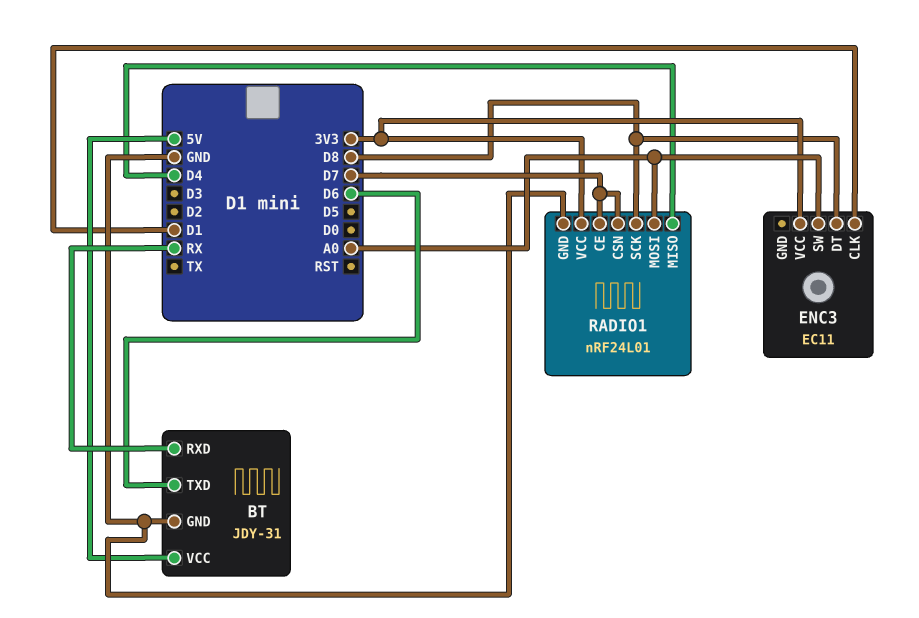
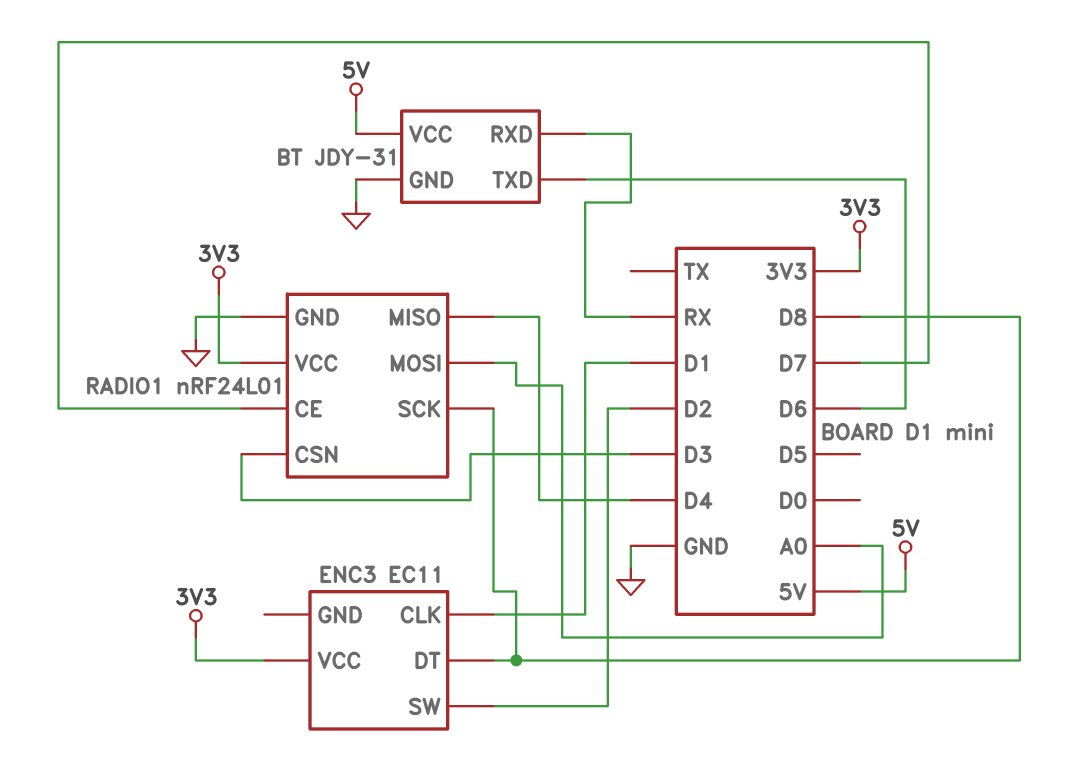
ENC3 pin SW: A0 -> D2
RADIO1 pin CSN: D7 -> D3

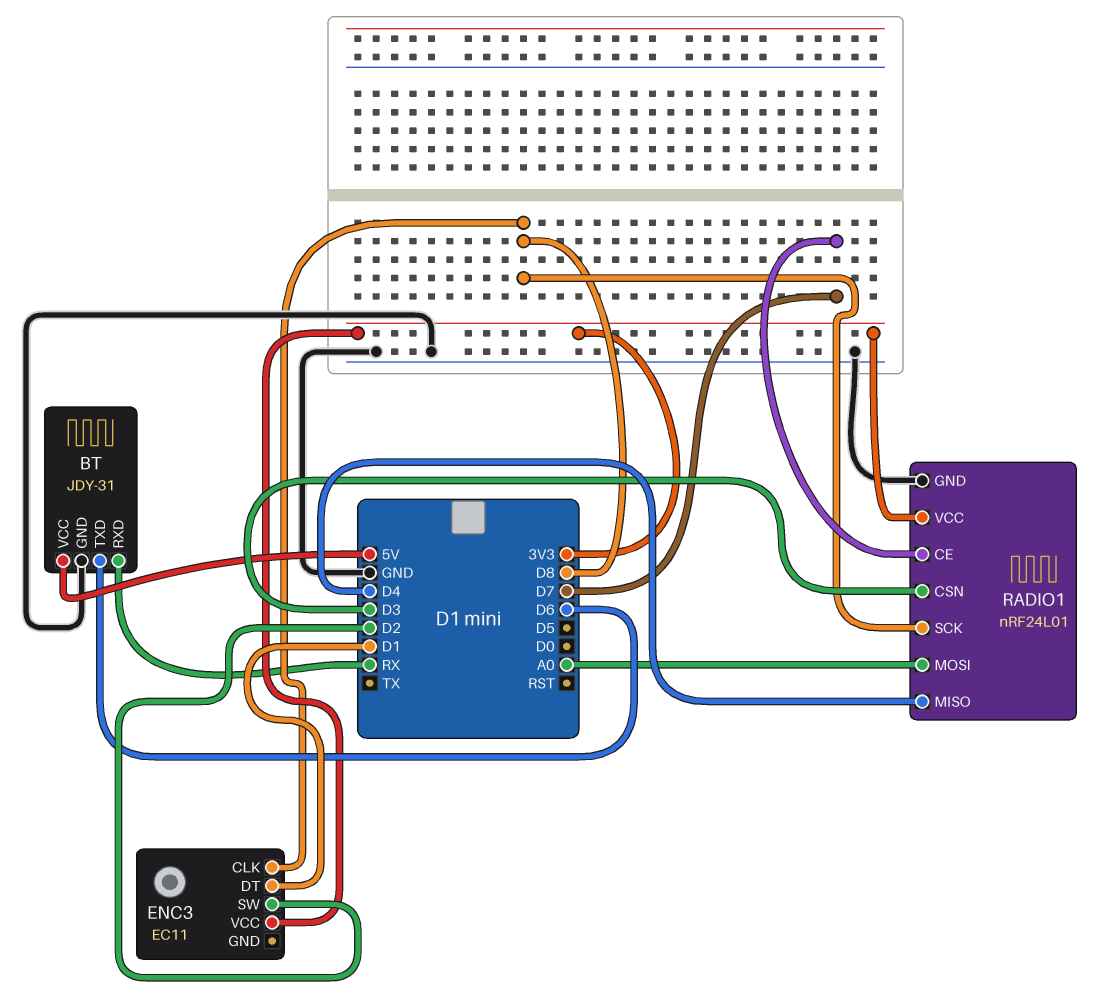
ENC3 pin CLK: D1 -> D8
ENC3 pin DT: D8 -> D1

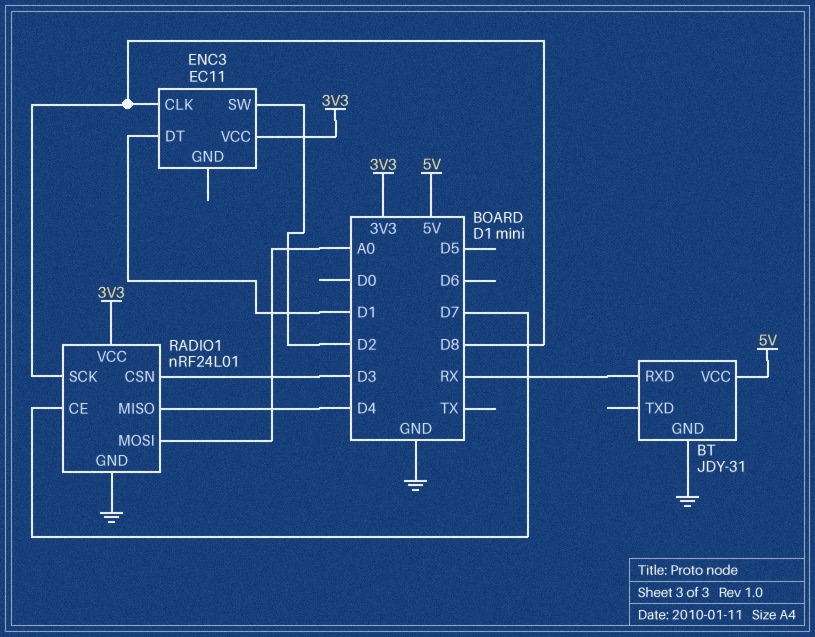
BT pin TXD: D6 -> none

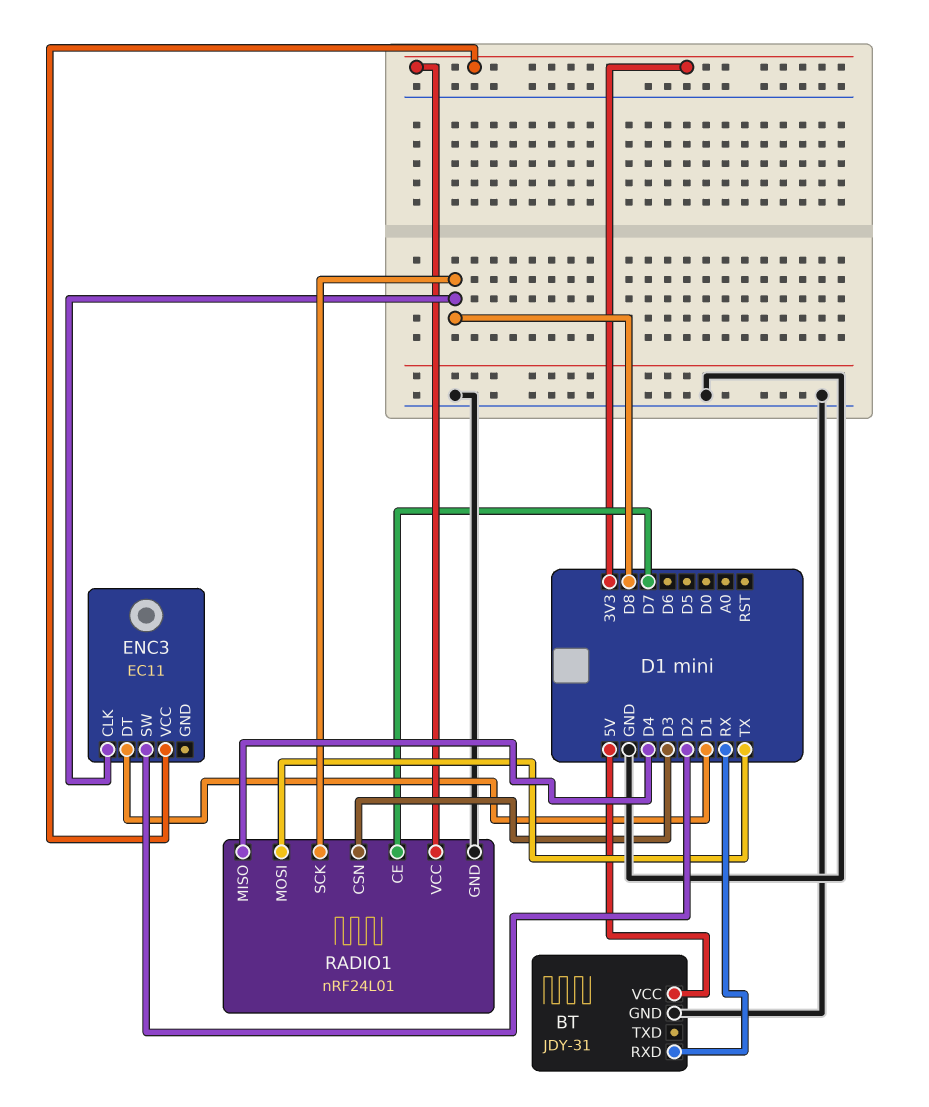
RADIO1 pin MOSI: A0 -> TX

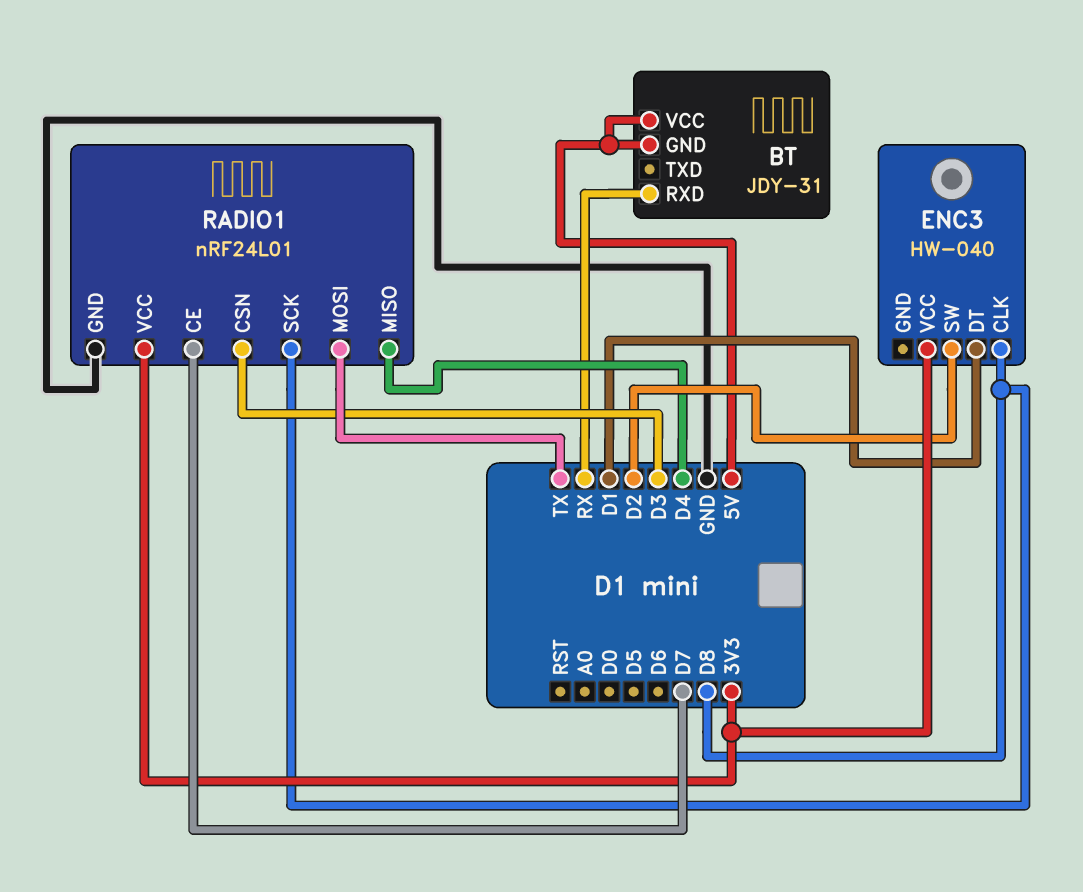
BT pin GND: GND -> 5V
ENC3: EC11 -> HW-040

